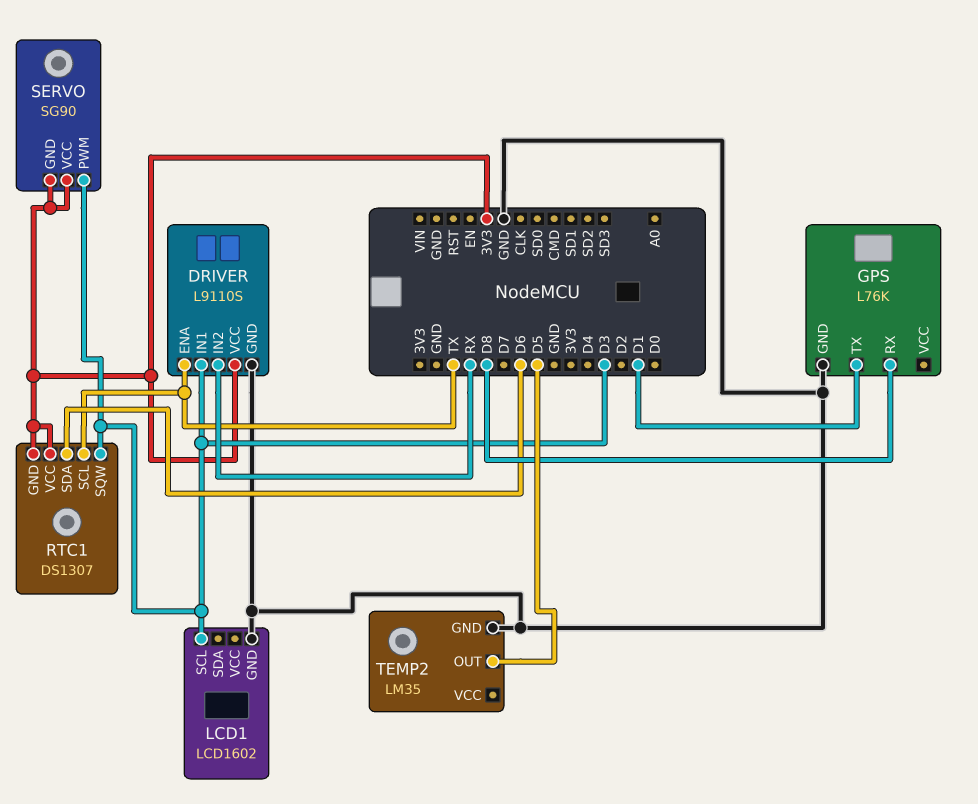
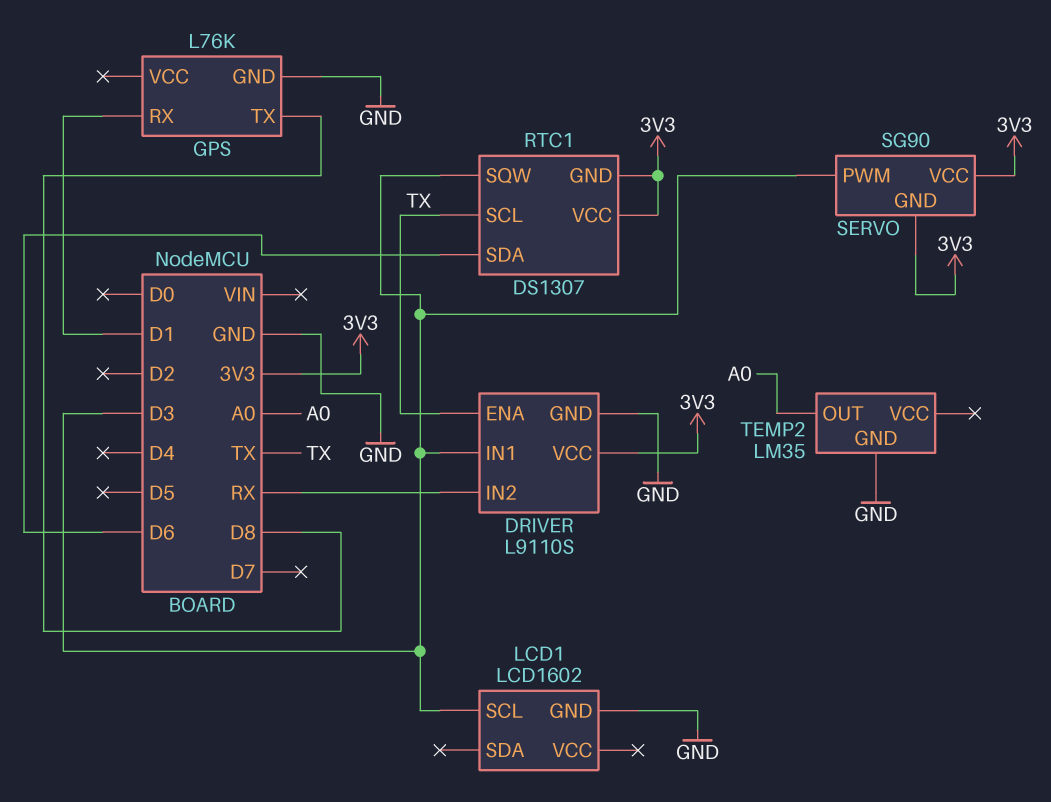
GPS pin RX: D8 -> D1
GPS pin TX: D1 -> D8
TEMP2 pin OUT: D5 -> A0

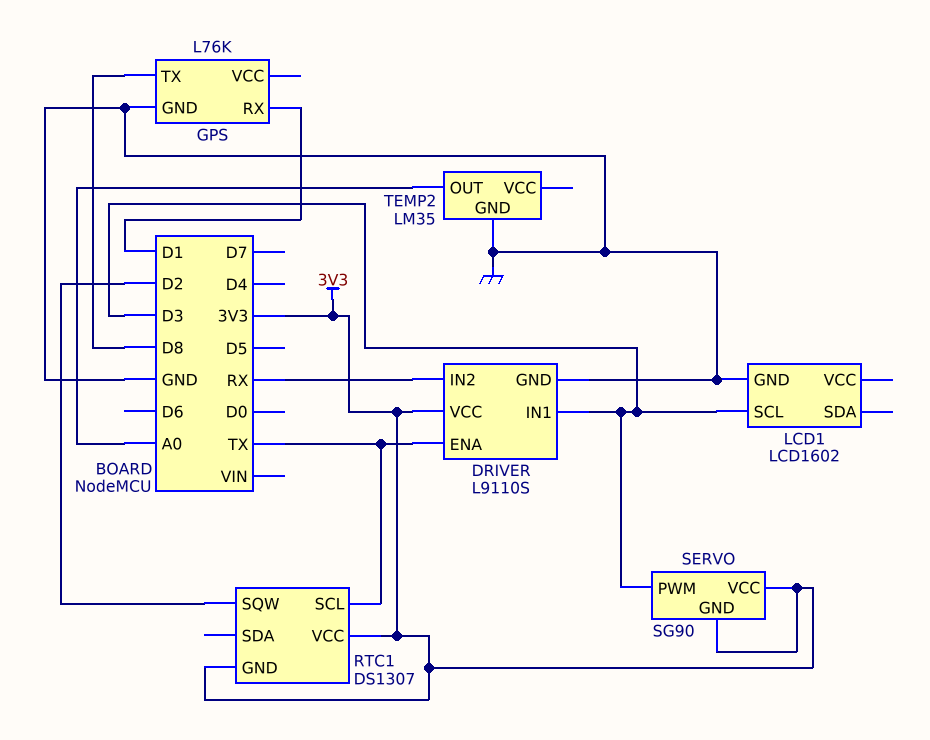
RTC1 pin SDA: D6 -> none
RTC1 pin SQW: D3 -> D2

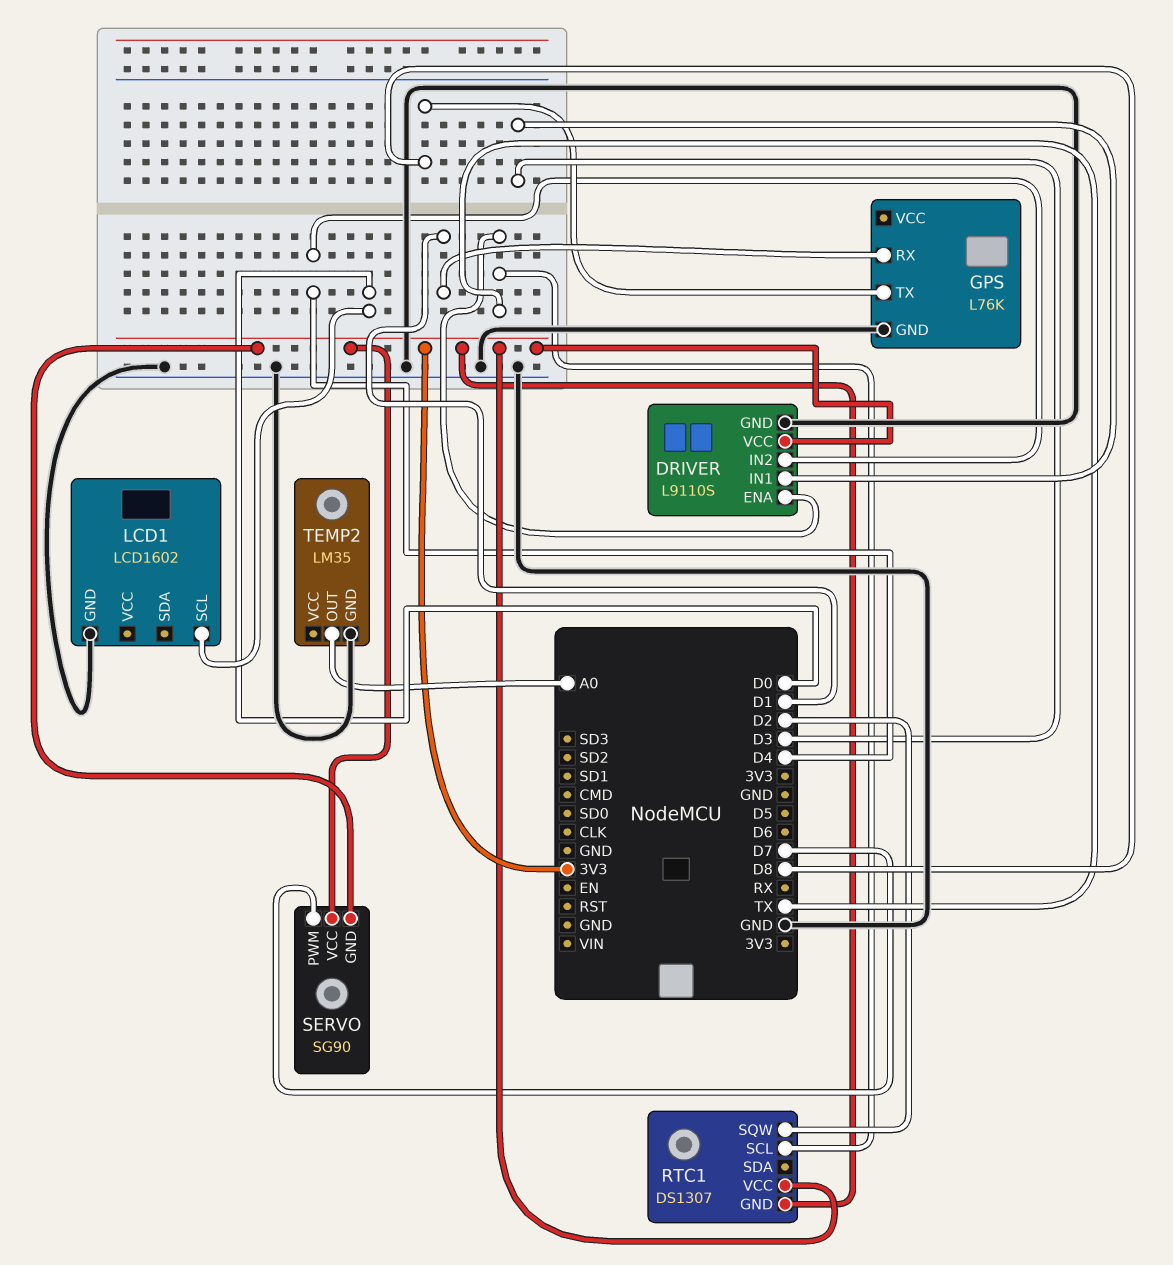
DRIVER pin IN2: RX -> D4
LCD1 pin SCL: D3 -> D0
SERVO pin PWM: D3 -> D7

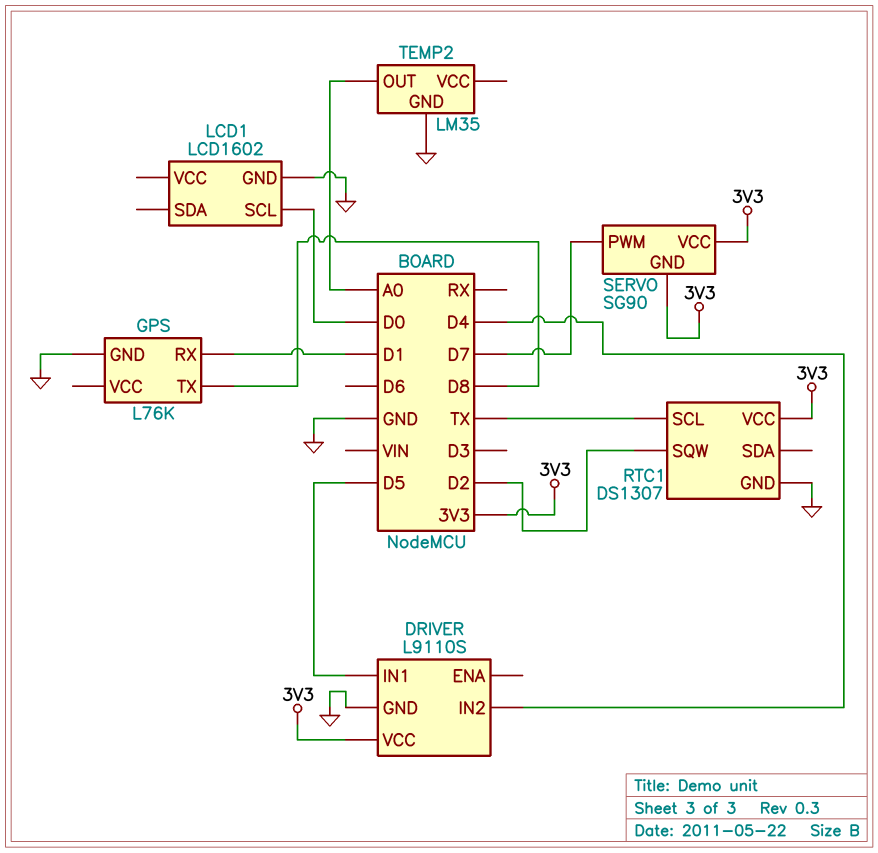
DRIVER pin ENA: TX -> none
DRIVER pin IN1: D3 -> D5
RTC1 pin GND: 3V3 -> GND

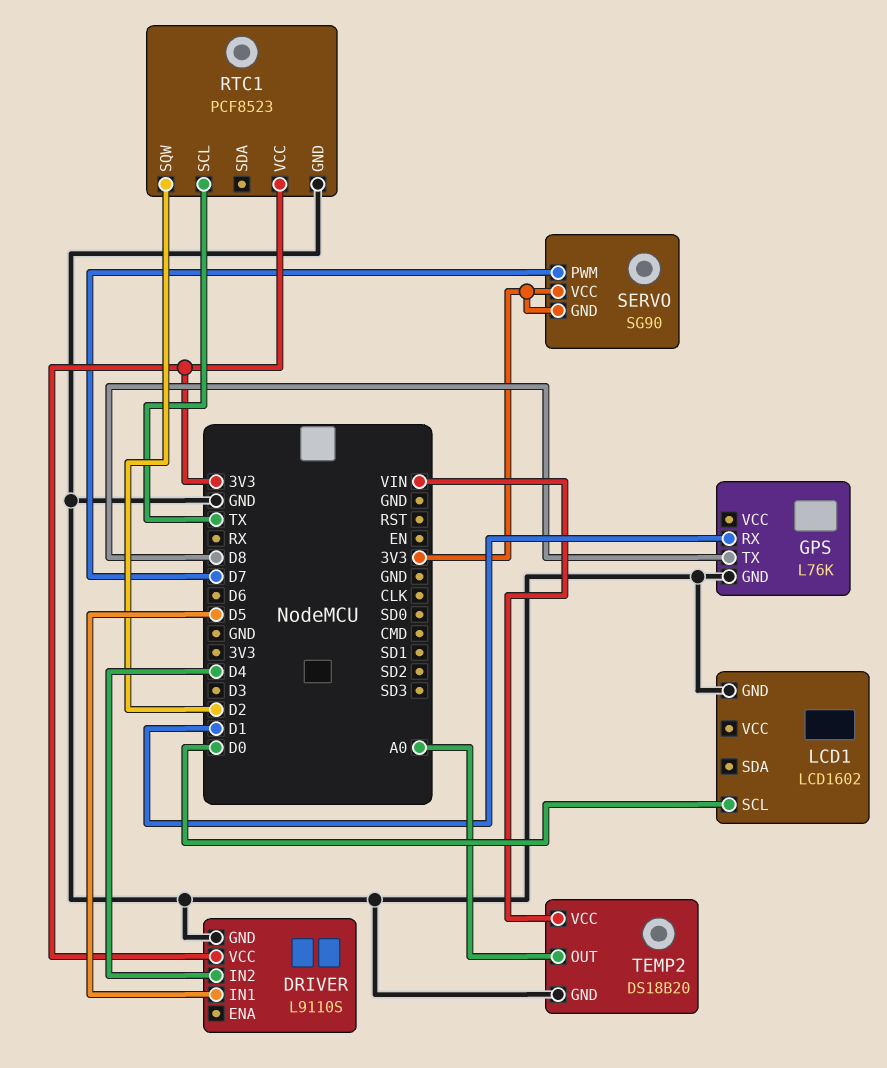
RTC1: DS1307 -> PCF8523
TEMP2: LM35 -> DS18B20
TEMP2 pin VCC: none -> VIN

